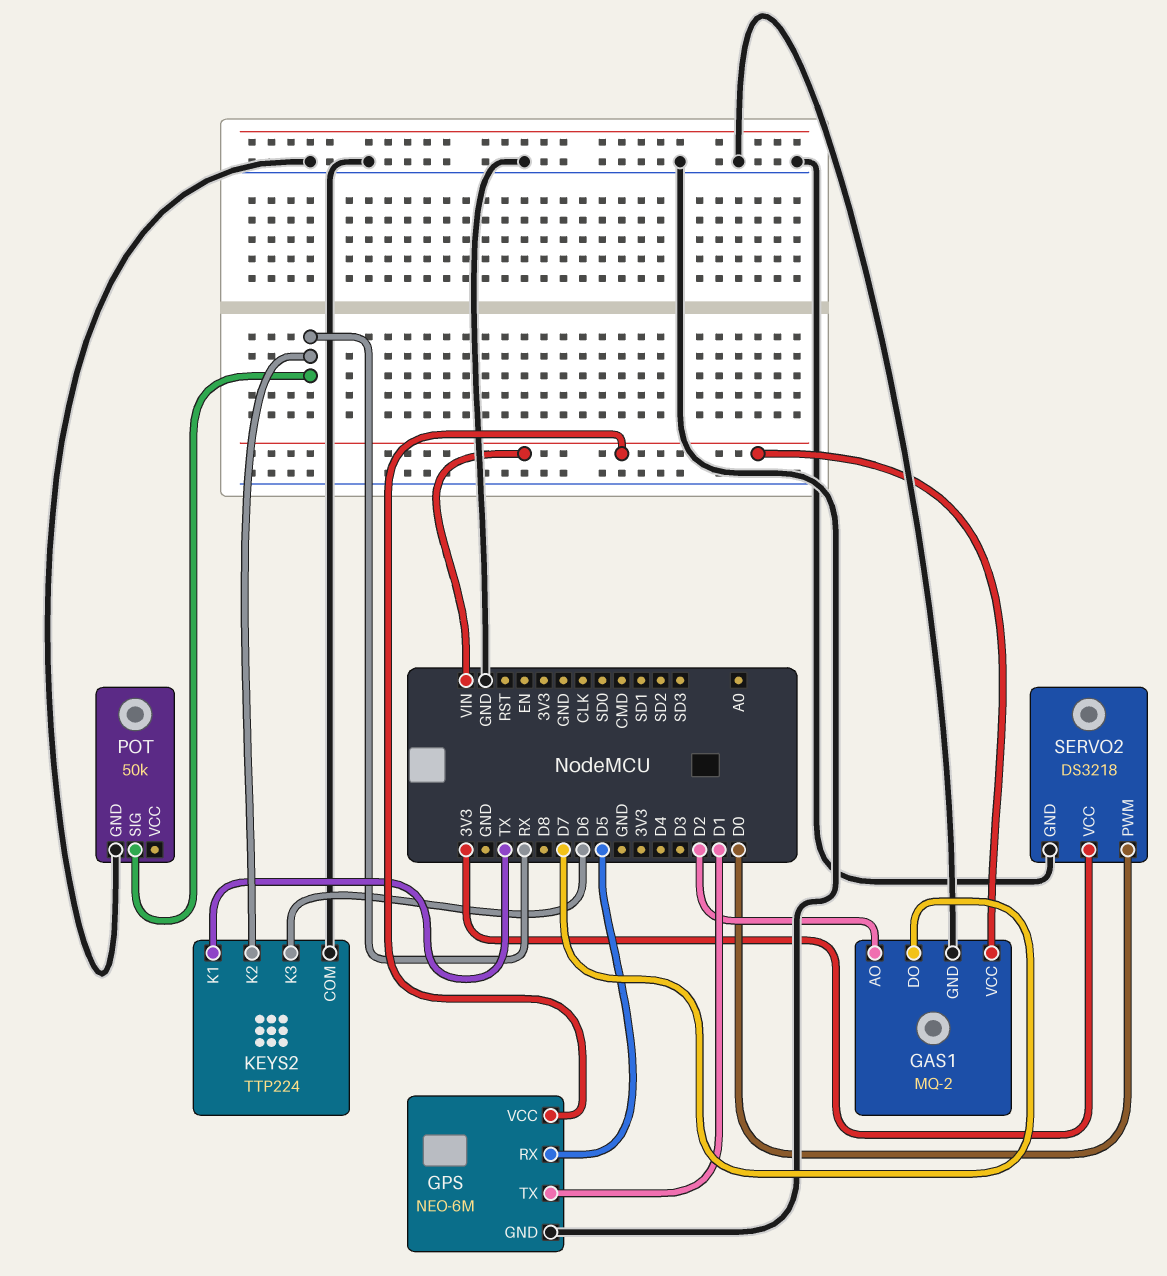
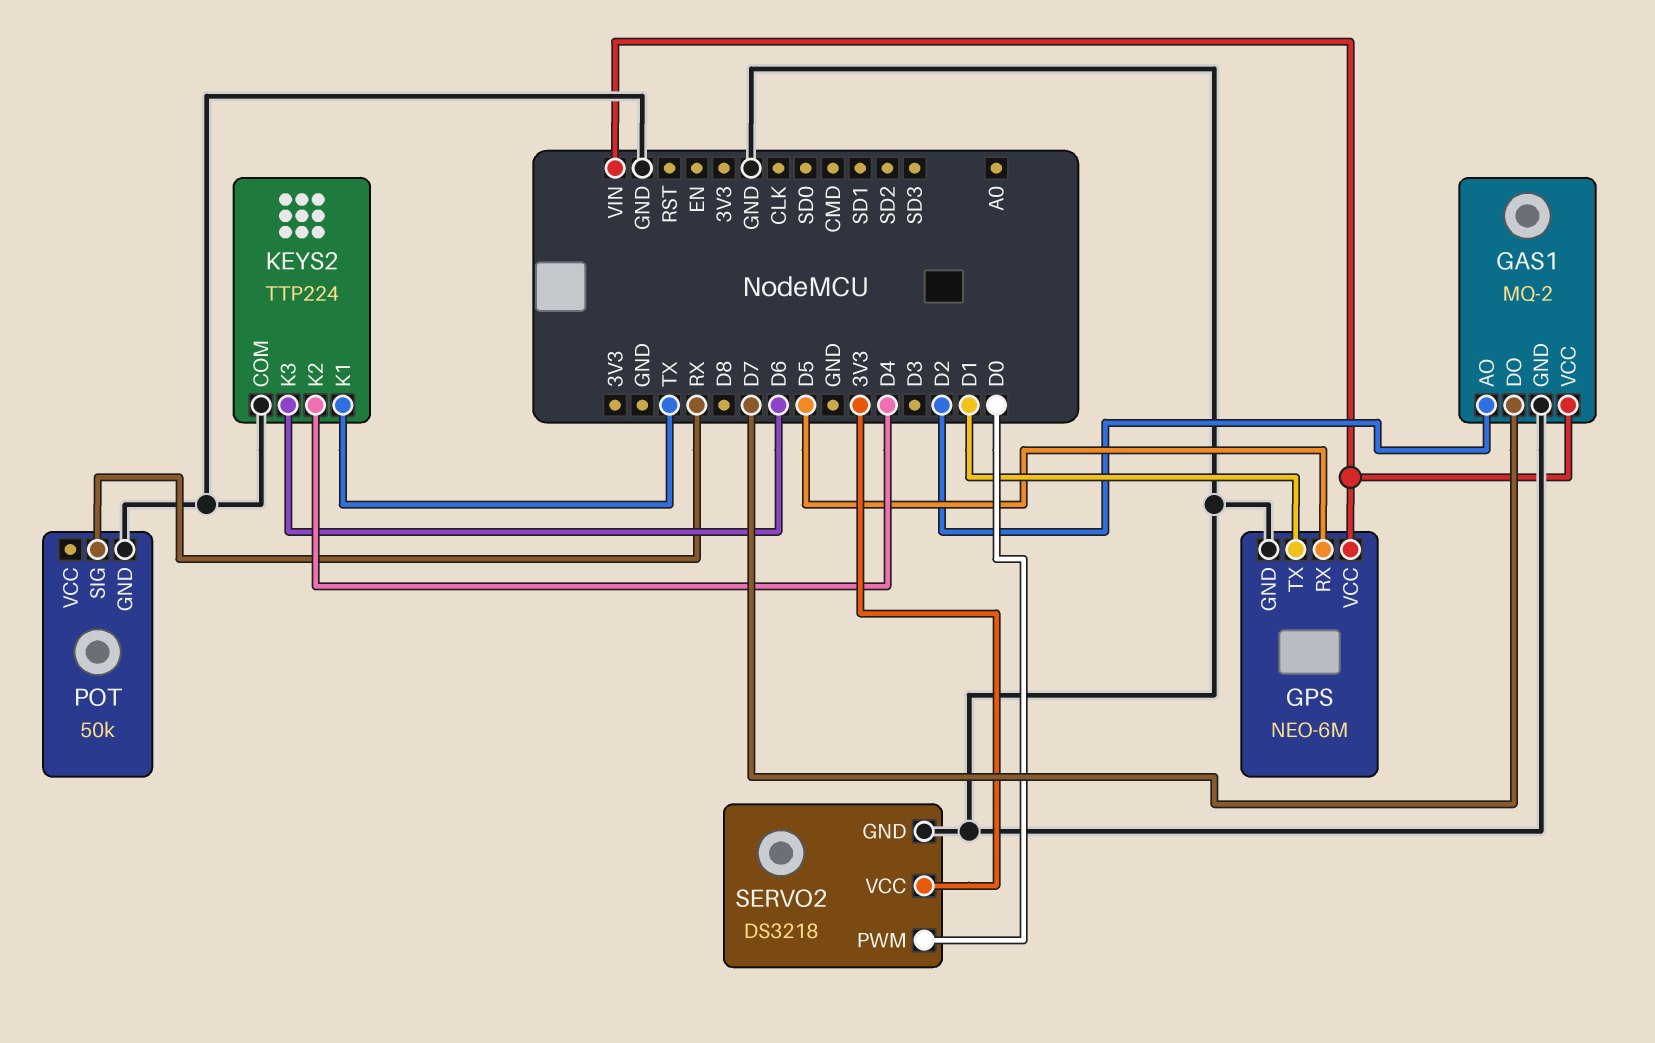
KEYS2 pin K2: RX -> D4

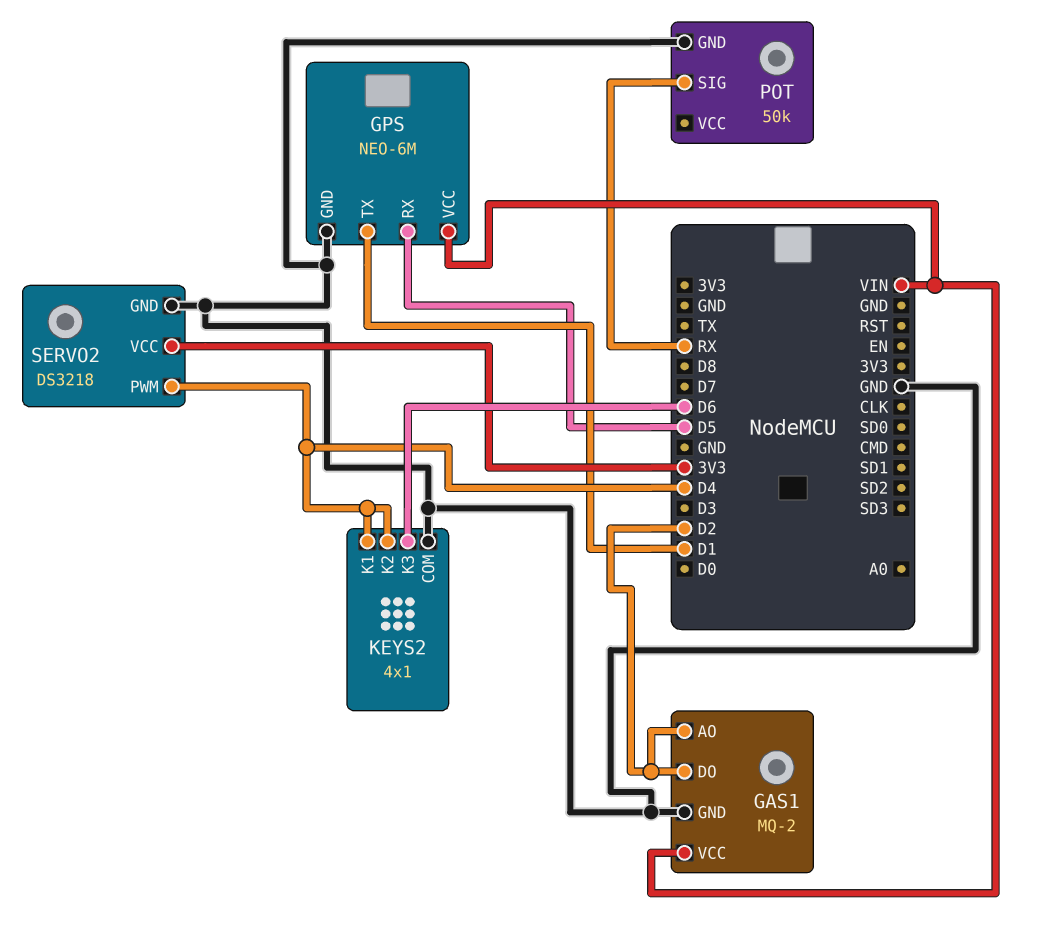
GAS1 pin DO: D7 -> D2
KEYS2: TTP224 -> 4x1
KEYS2 pin K1: TX -> D4
SERVO2 pin PWM: D0 -> D4

